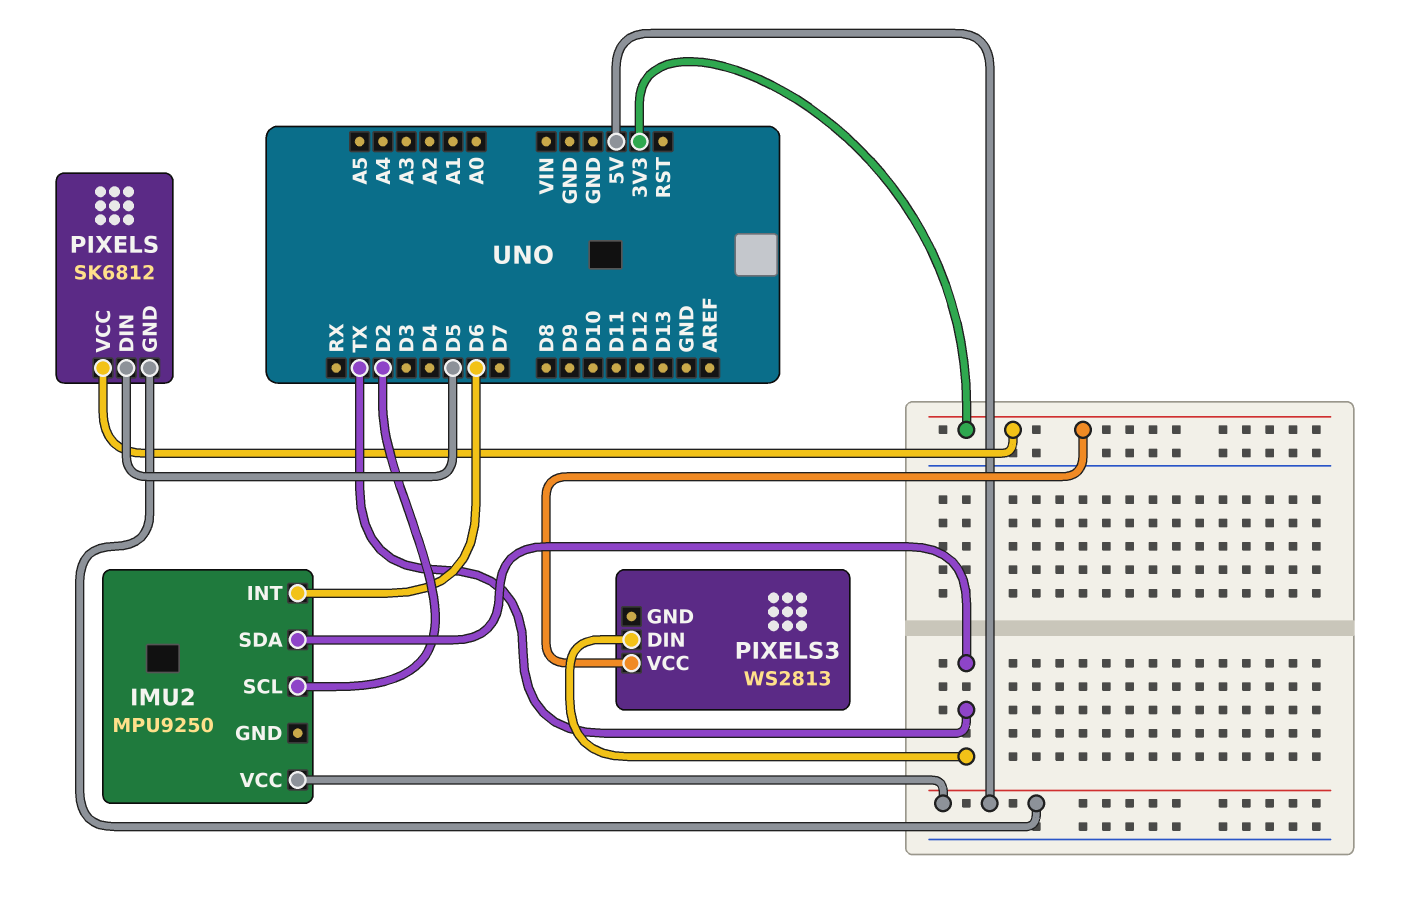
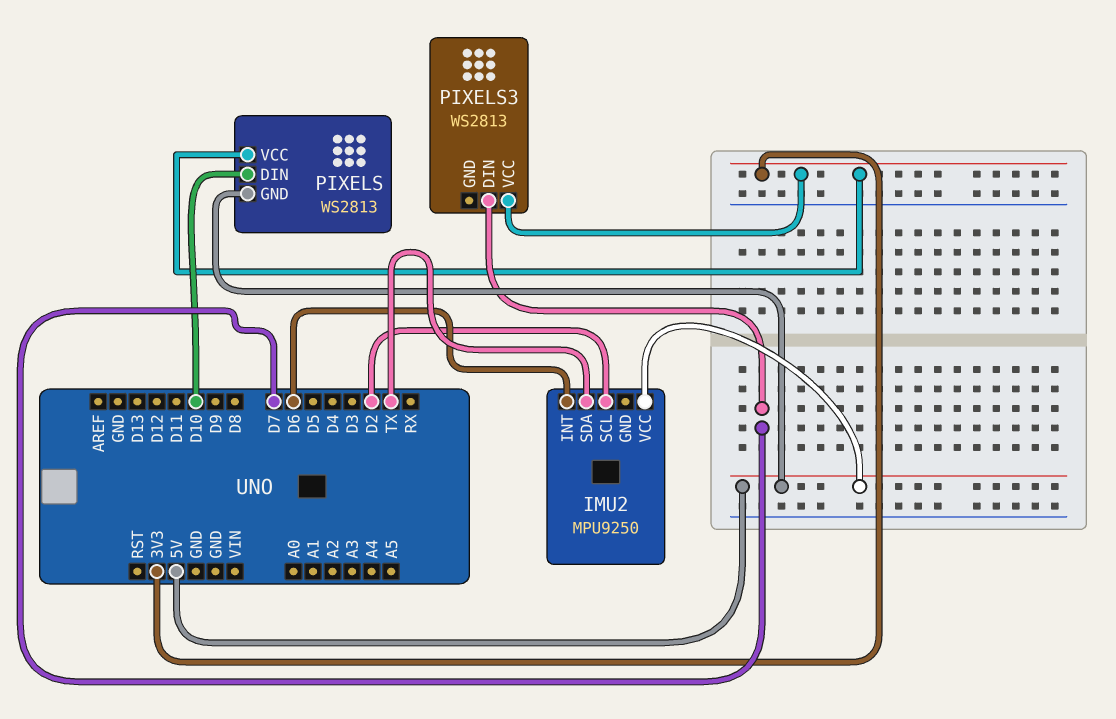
PIXELS: SK6812 -> WS2813
PIXELS pin DIN: D5 -> D10
PIXELS3 pin DIN: TX -> D7

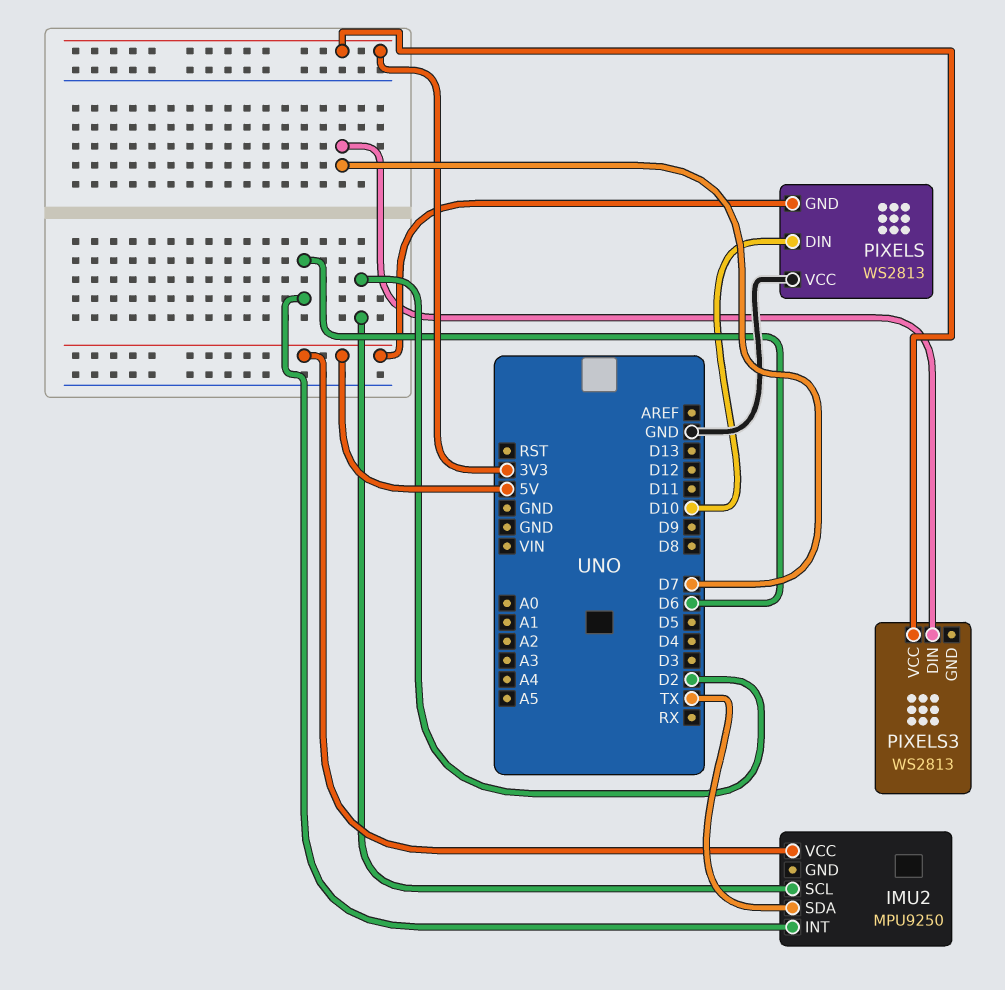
PIXELS pin VCC: 3V3 -> GND

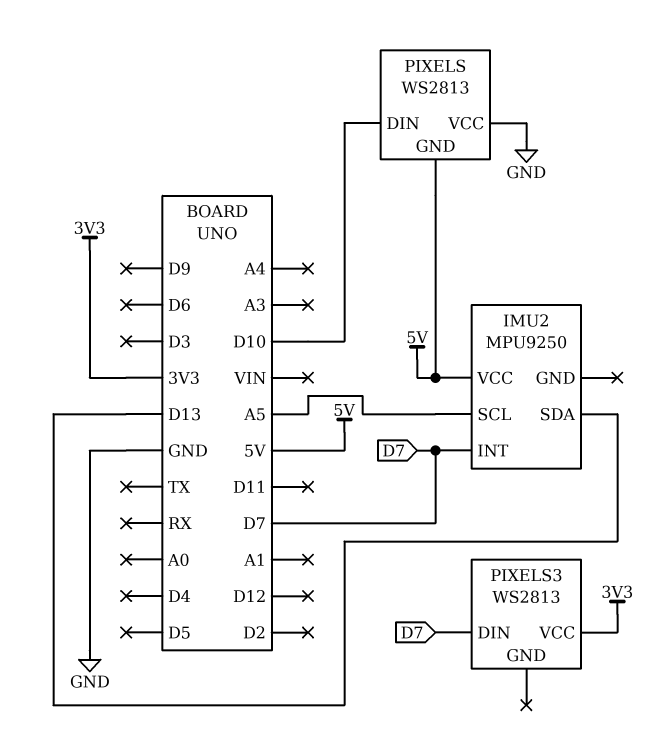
IMU2 pin INT: D6 -> D7
IMU2 pin SCL: D2 -> A5
IMU2 pin SDA: TX -> D13

